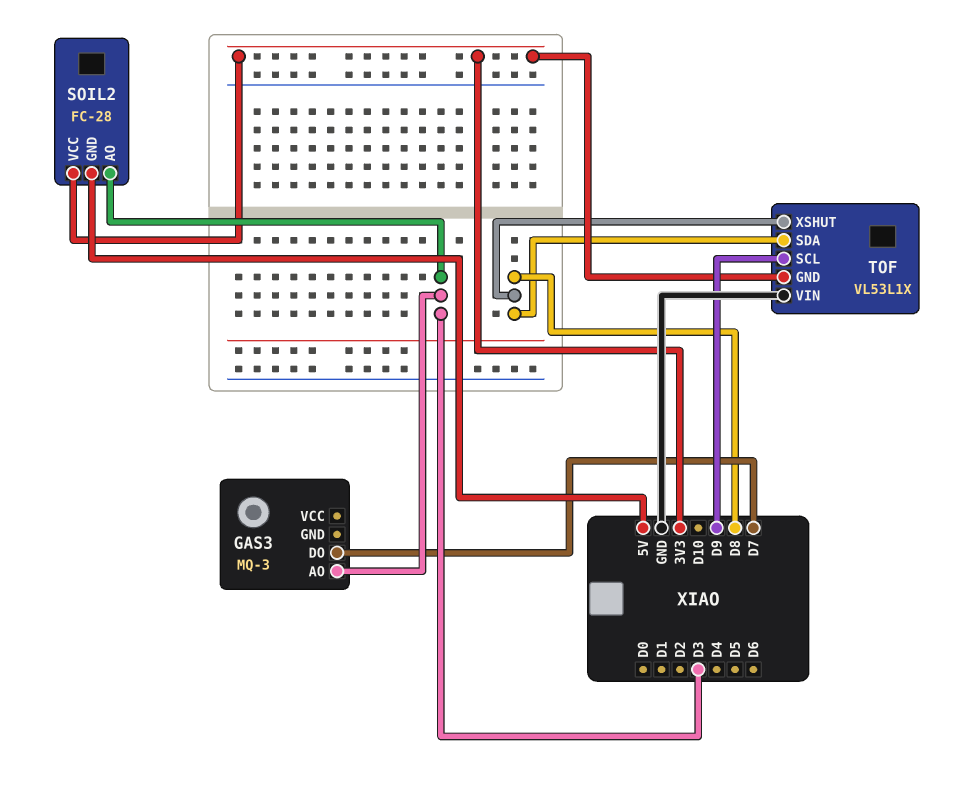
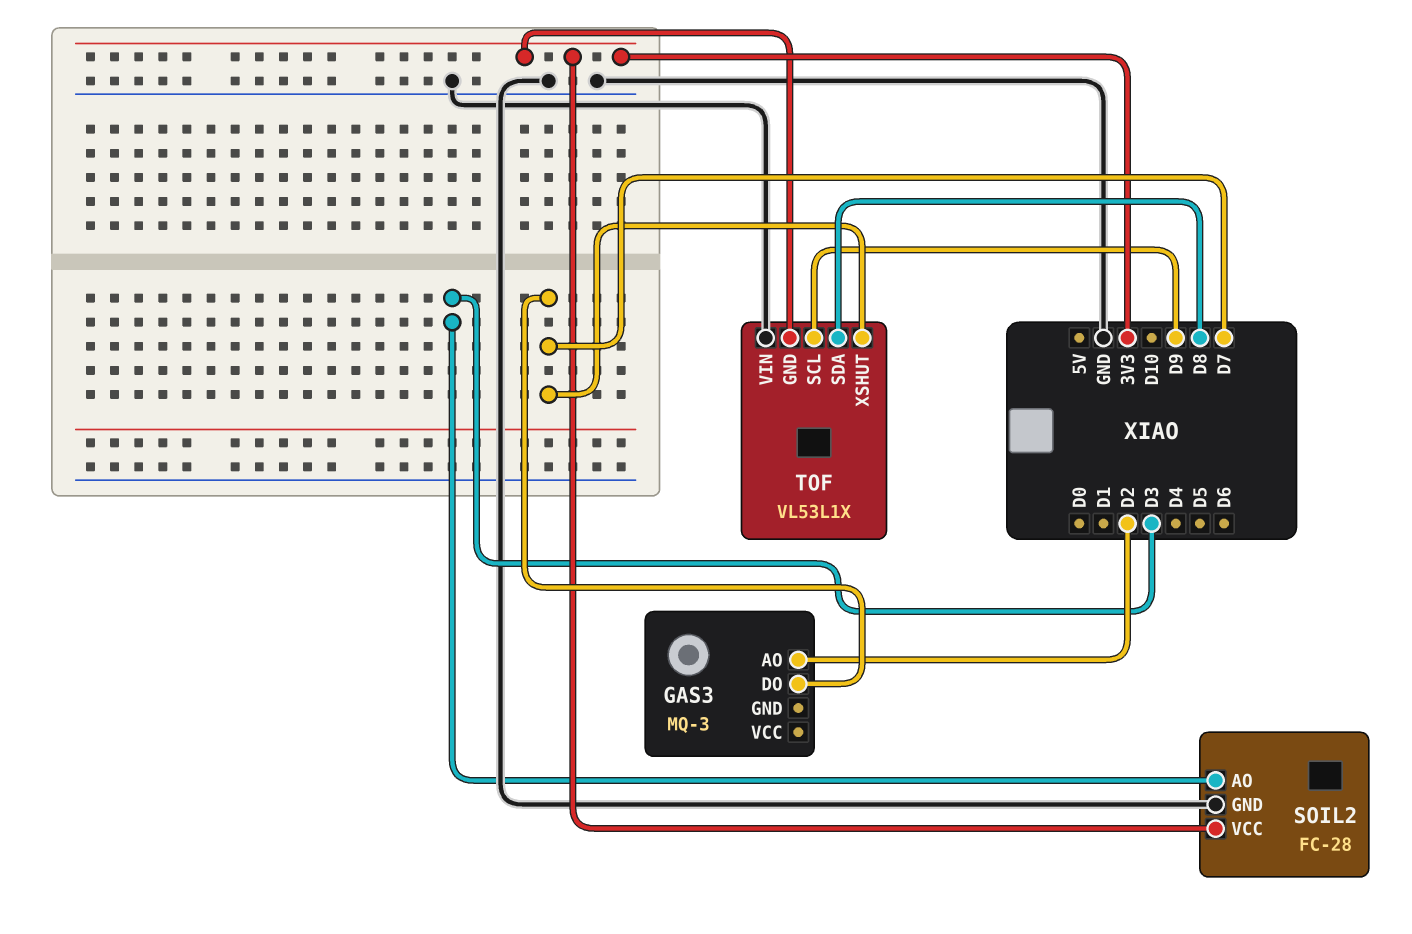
GAS3 pin AO: D3 -> D2
SOIL2 pin GND: 5V -> GND
TOF pin XSHUT: D8 -> D7

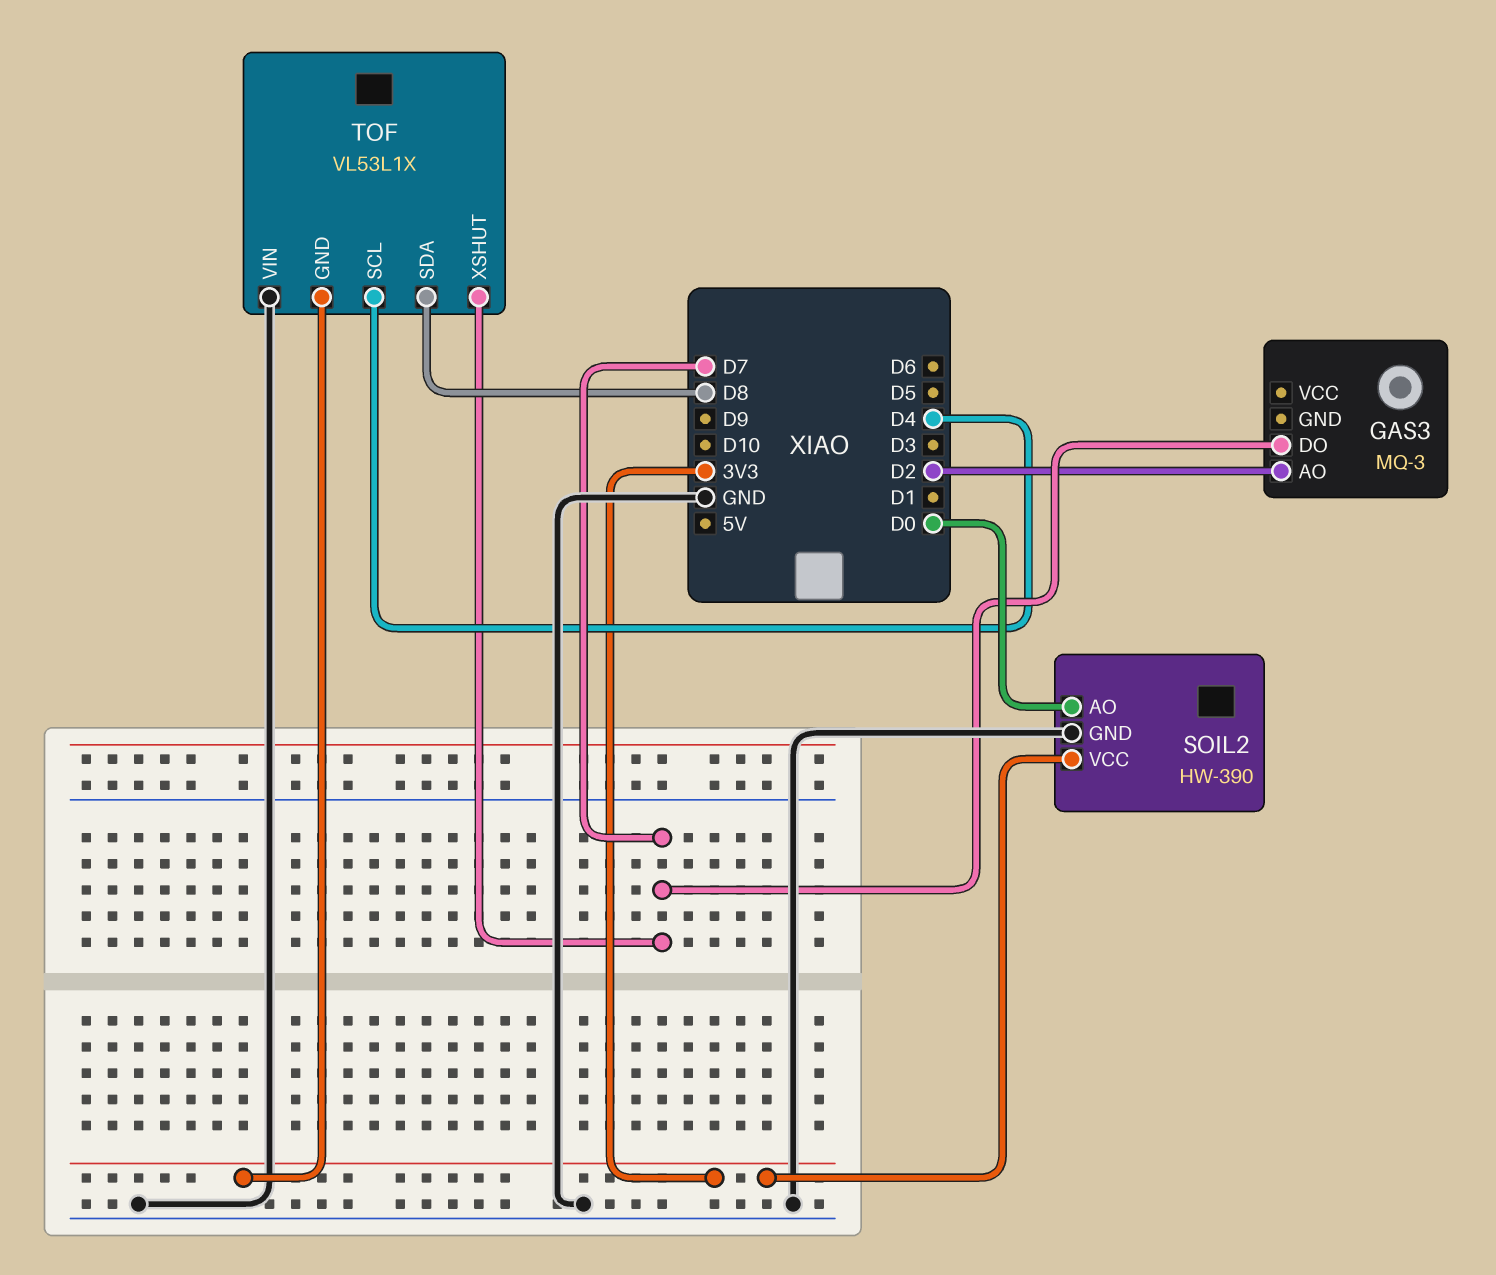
SOIL2: FC-28 -> HW-390
SOIL2 pin AO: D3 -> D0
TOF pin SCL: D9 -> D4

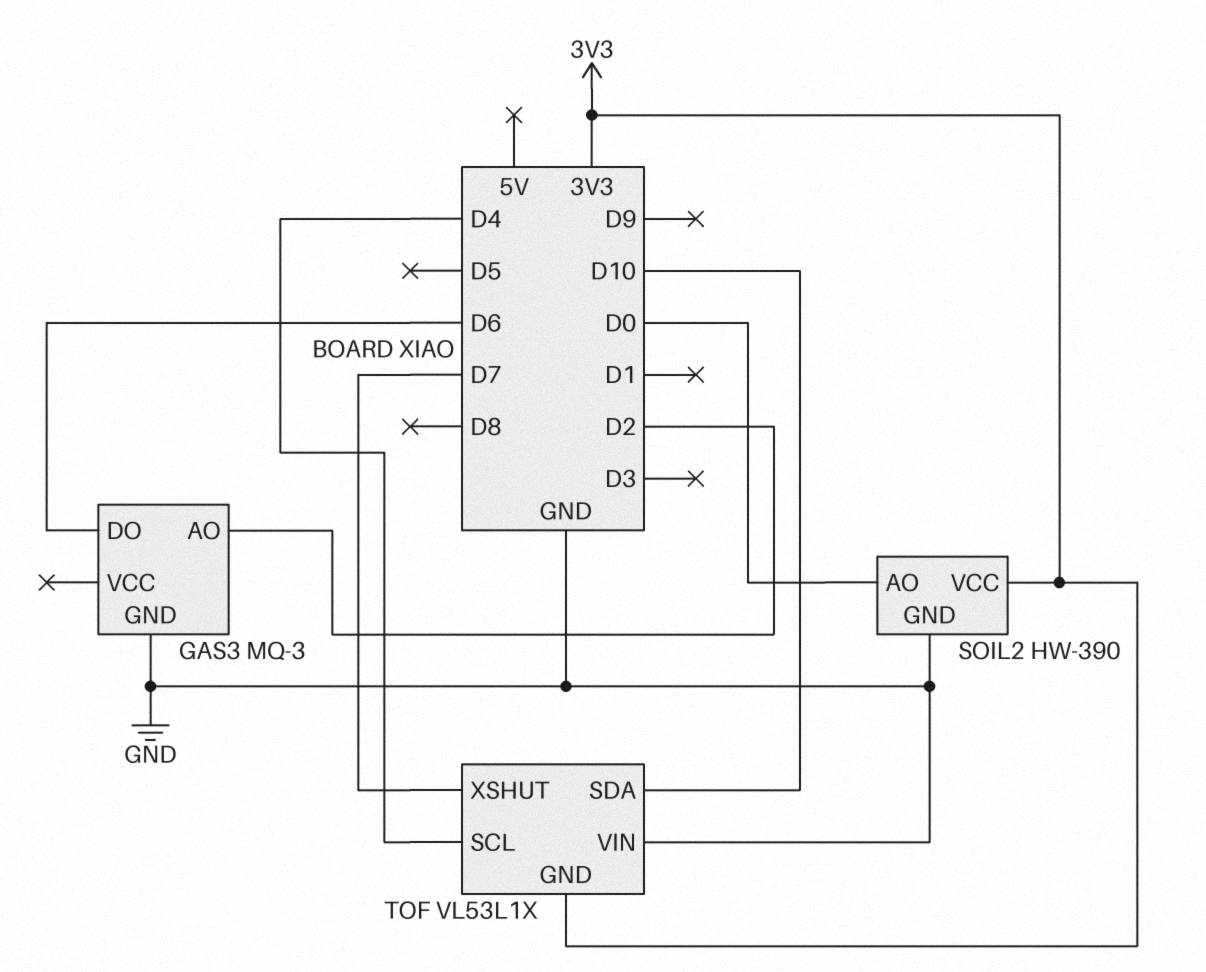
GAS3 pin DO: D7 -> D6
GAS3 pin GND: none -> GND
TOF pin SDA: D8 -> D10

